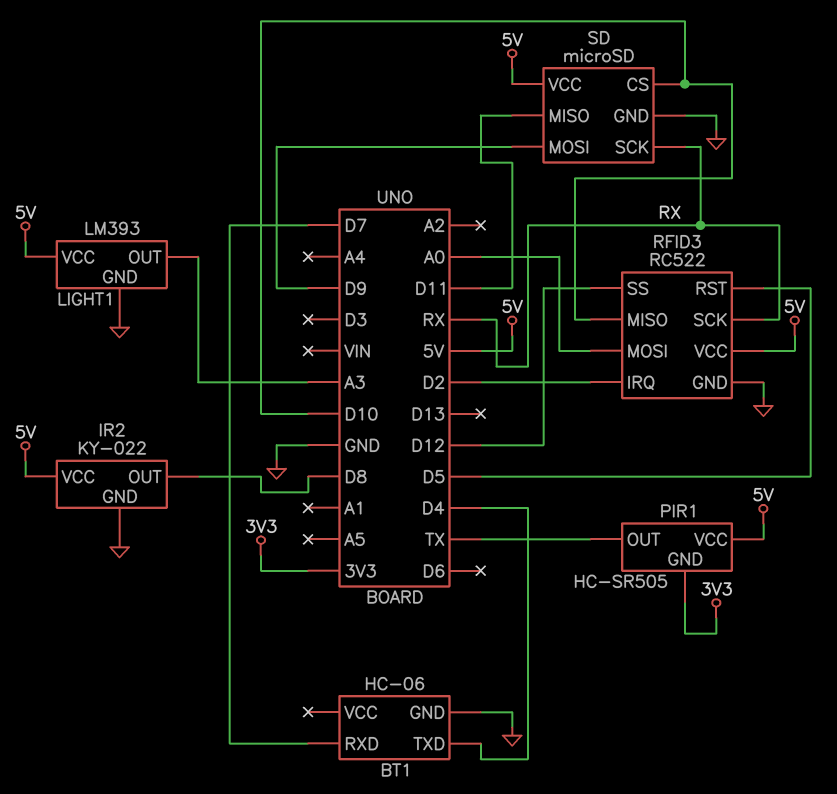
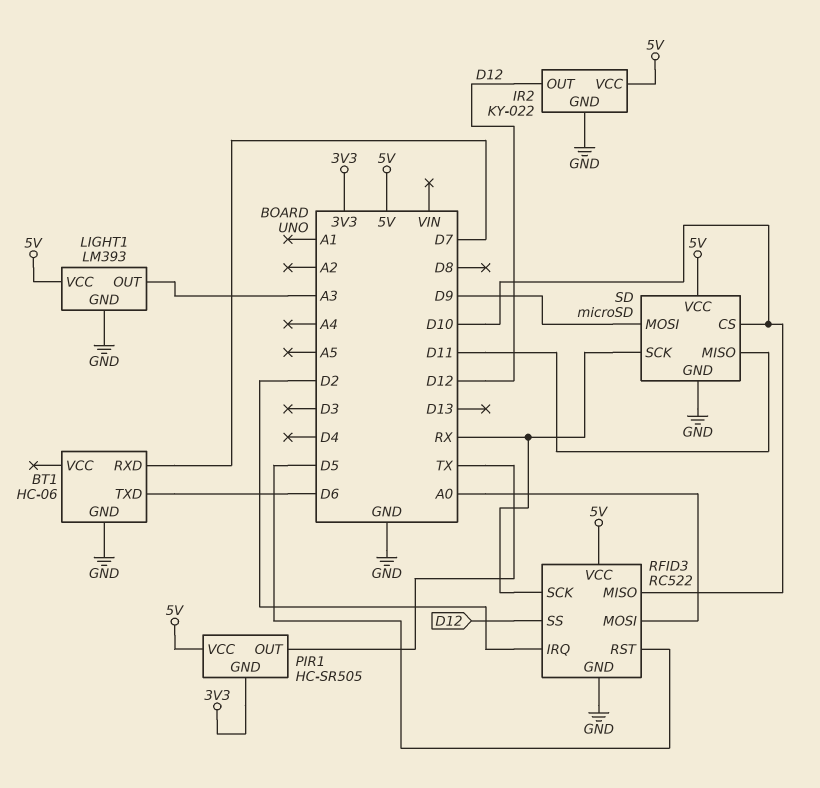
BT1 pin TXD: D4 -> D6
IR2 pin OUT: D8 -> D12

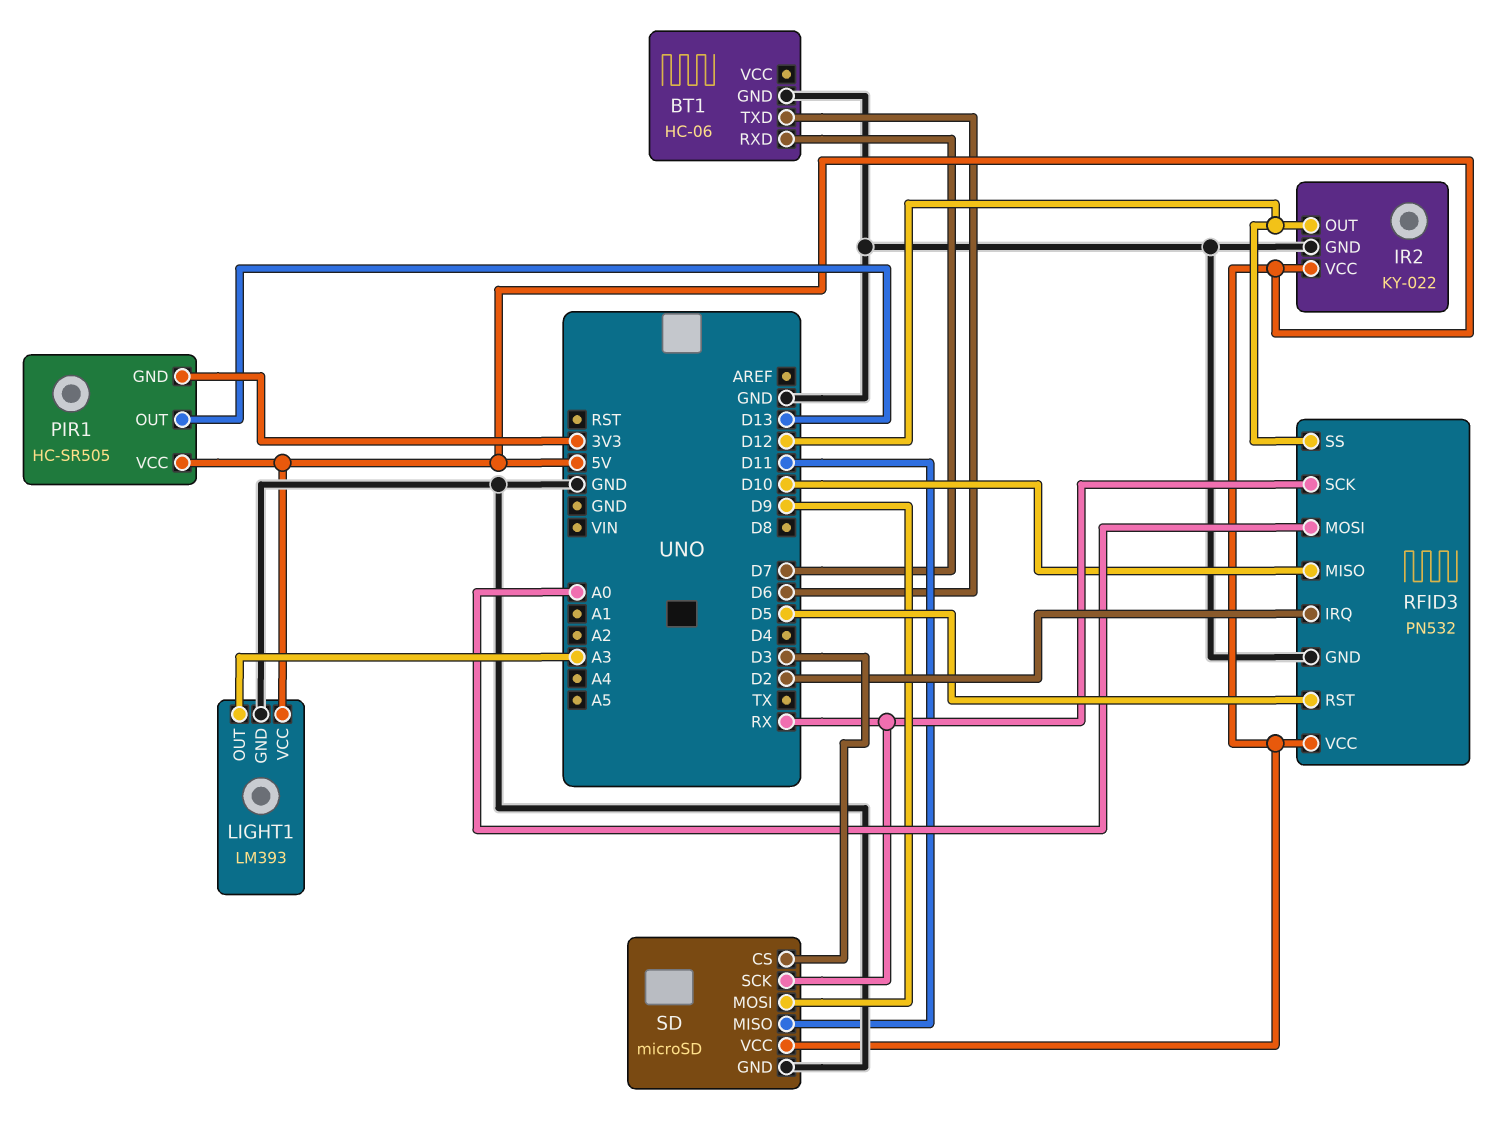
PIR1 pin OUT: TX -> D13
RFID3: RC522 -> PN532
SD pin CS: D10 -> D3

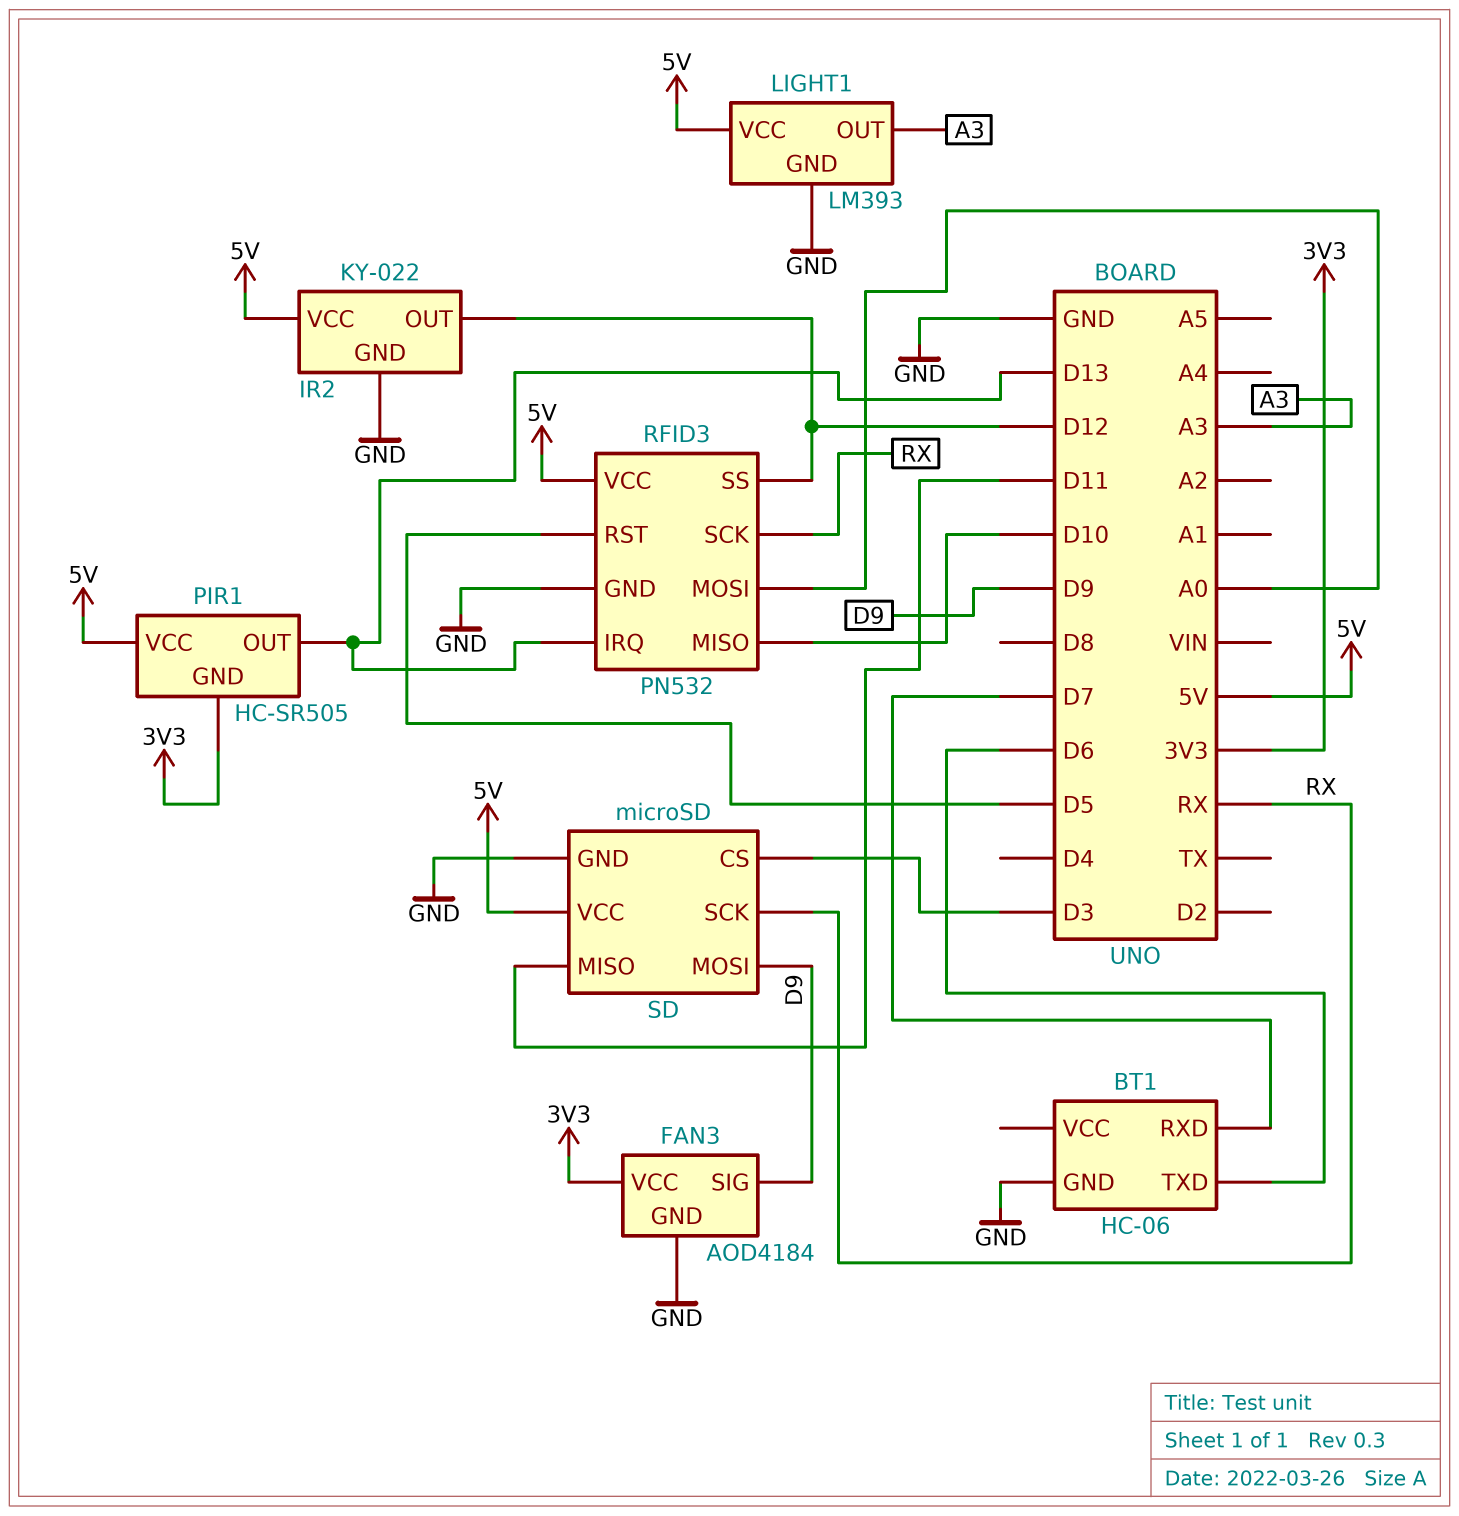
FAN3: none -> AOD4184
FAN3 pin GND: none -> GND
FAN3 pin SIG: none -> D9
FAN3 pin VCC: none -> 3V3
RFID3 pin IRQ: D2 -> D13

